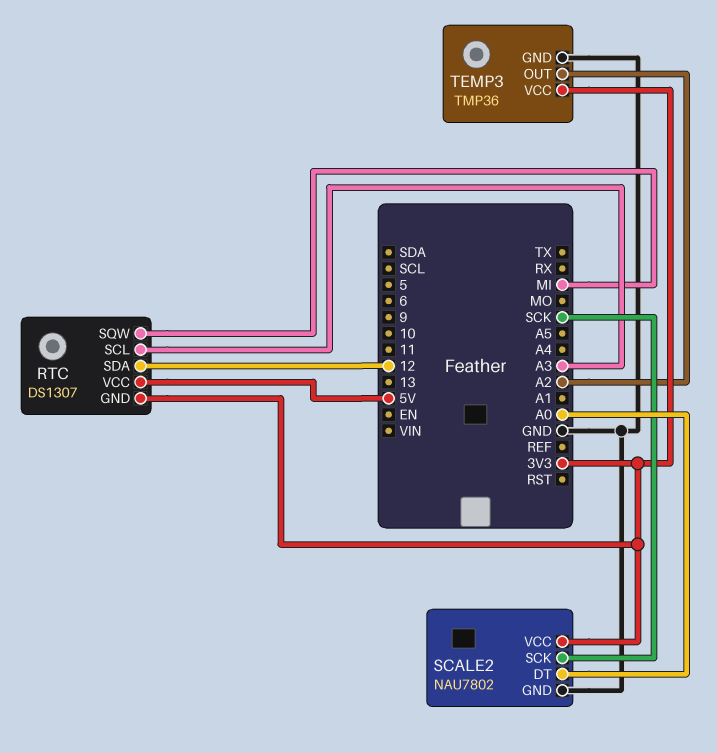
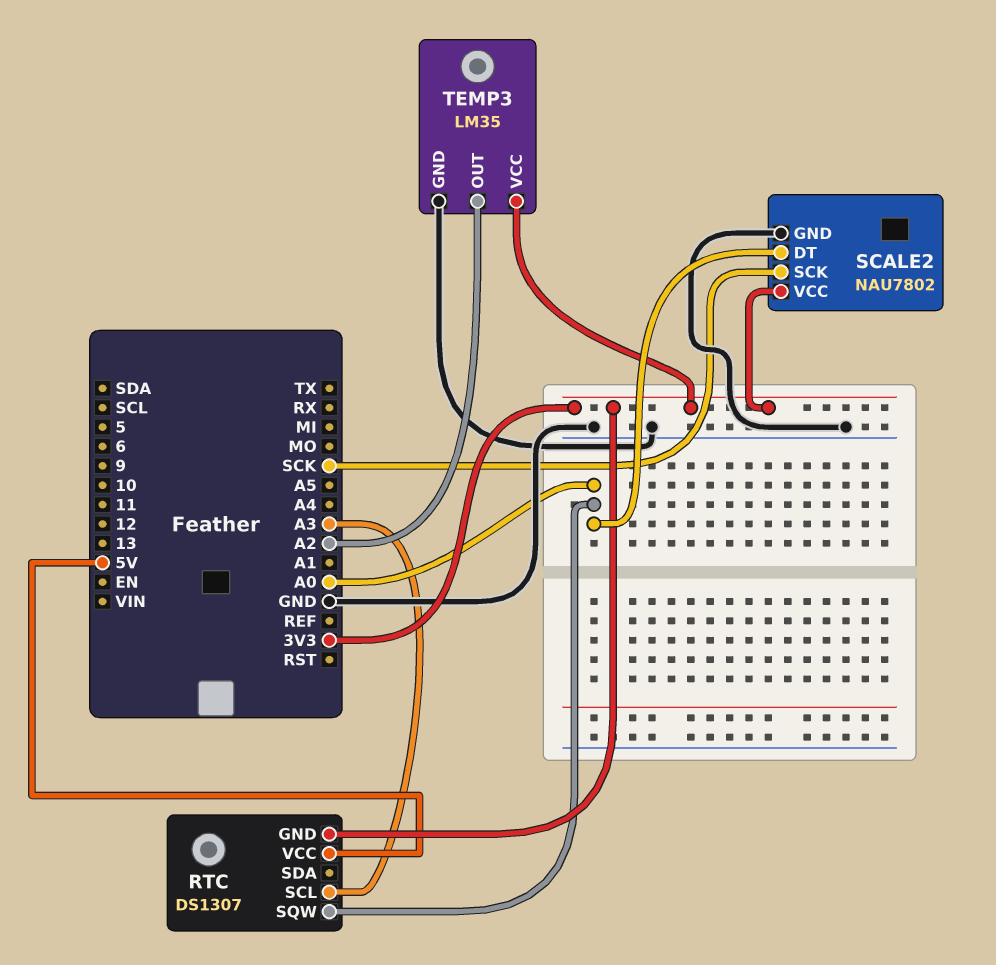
RTC pin SDA: 12 -> none
RTC pin SQW: MI -> A0
TEMP3: TMP36 -> LM35

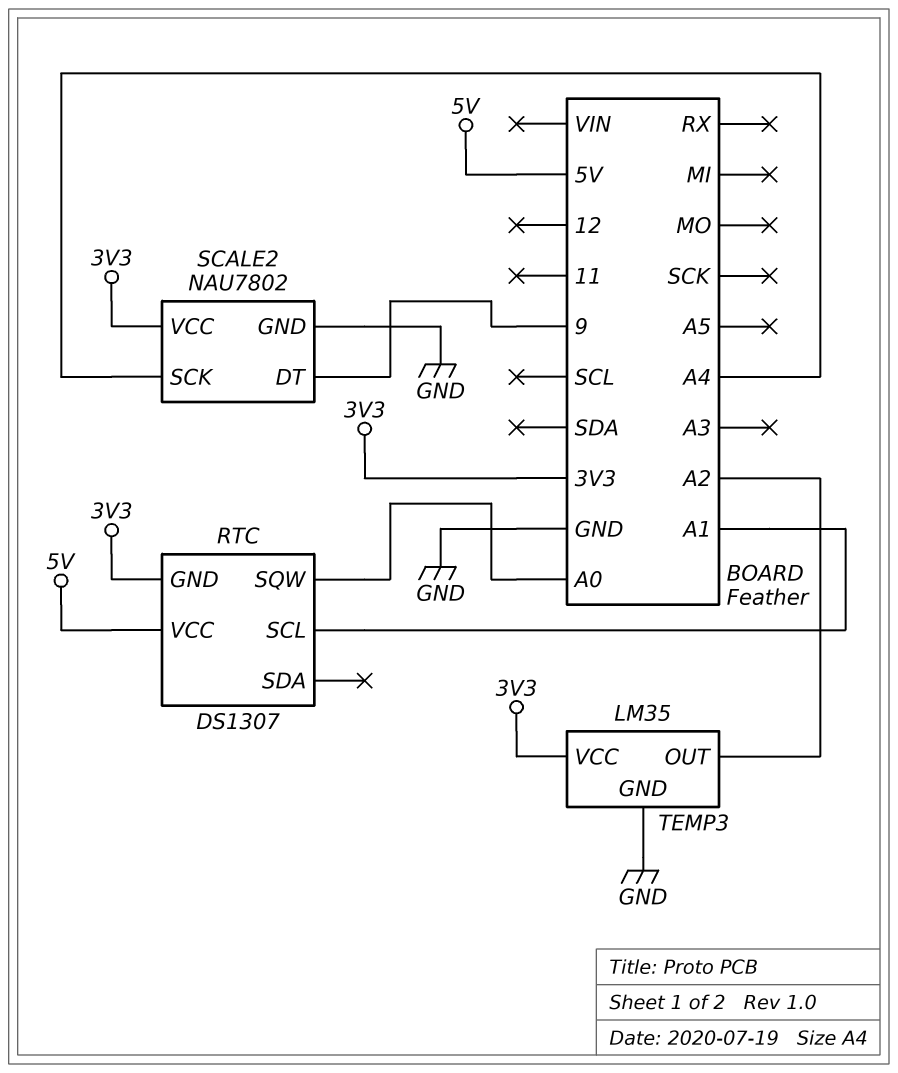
RTC pin SCL: A3 -> A1
SCALE2 pin DT: A0 -> 9
SCALE2 pin SCK: SCK -> A4

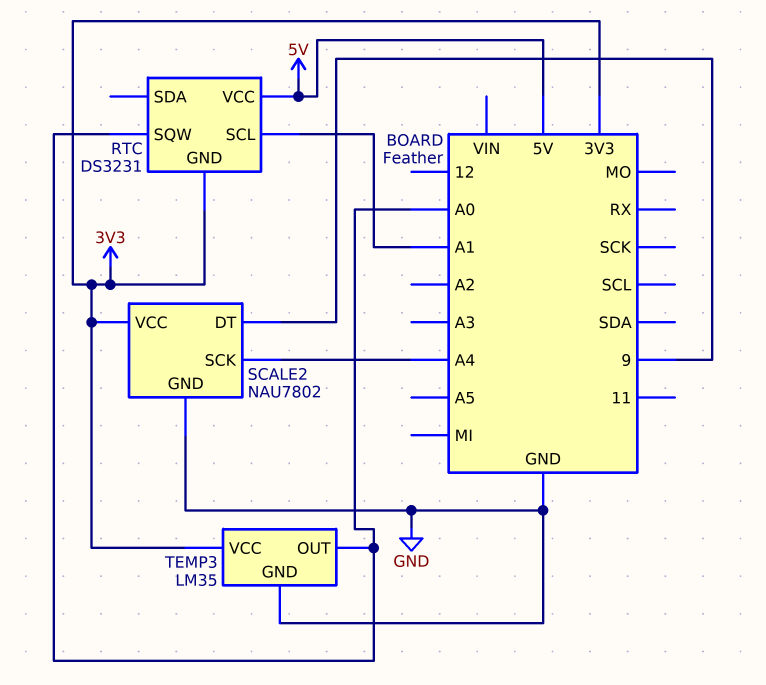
RTC: DS1307 -> DS3231
TEMP3 pin OUT: A2 -> A0

